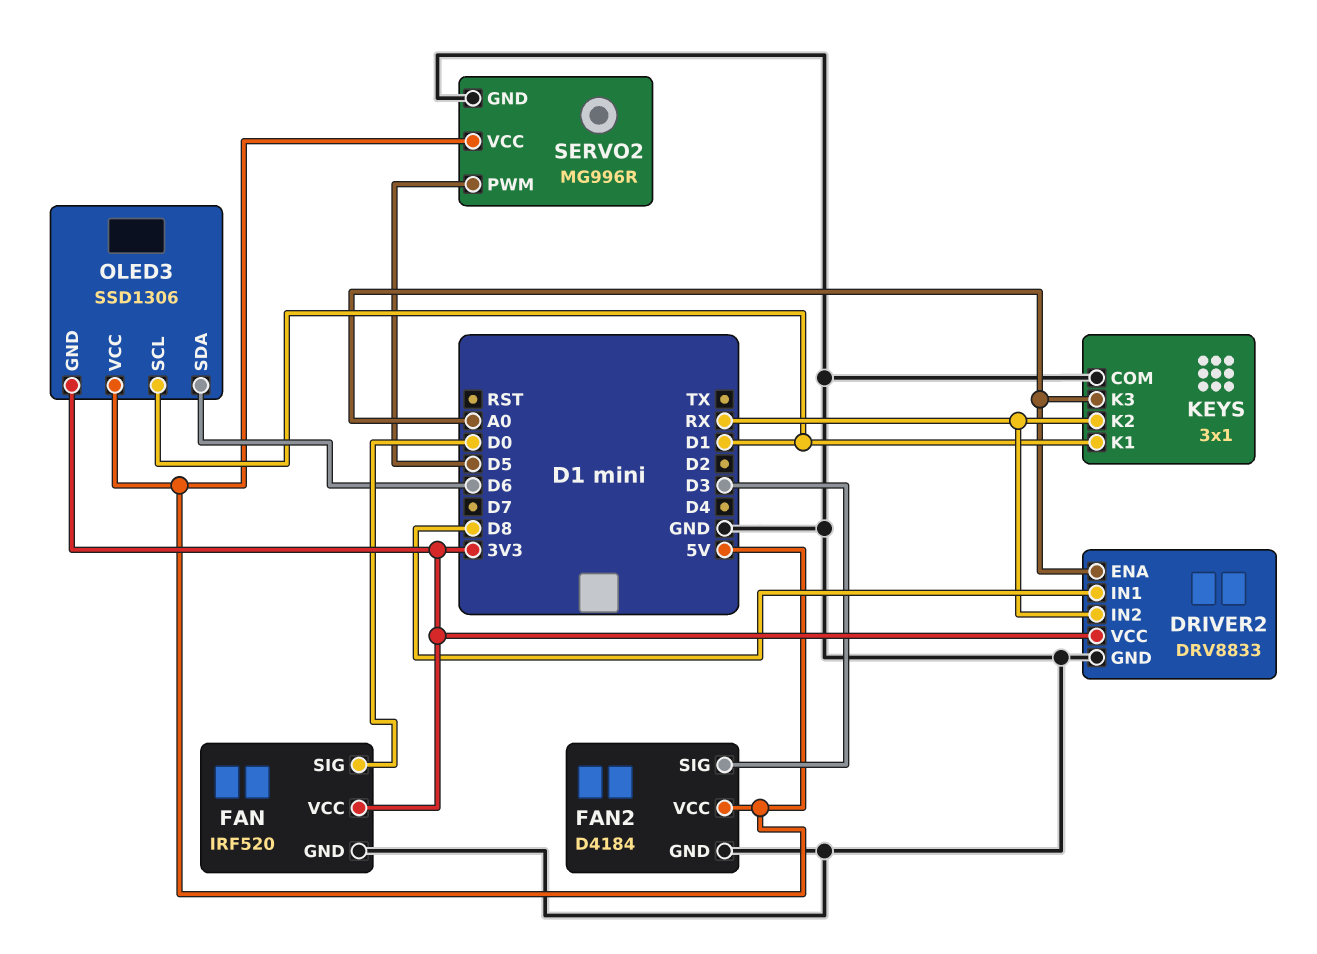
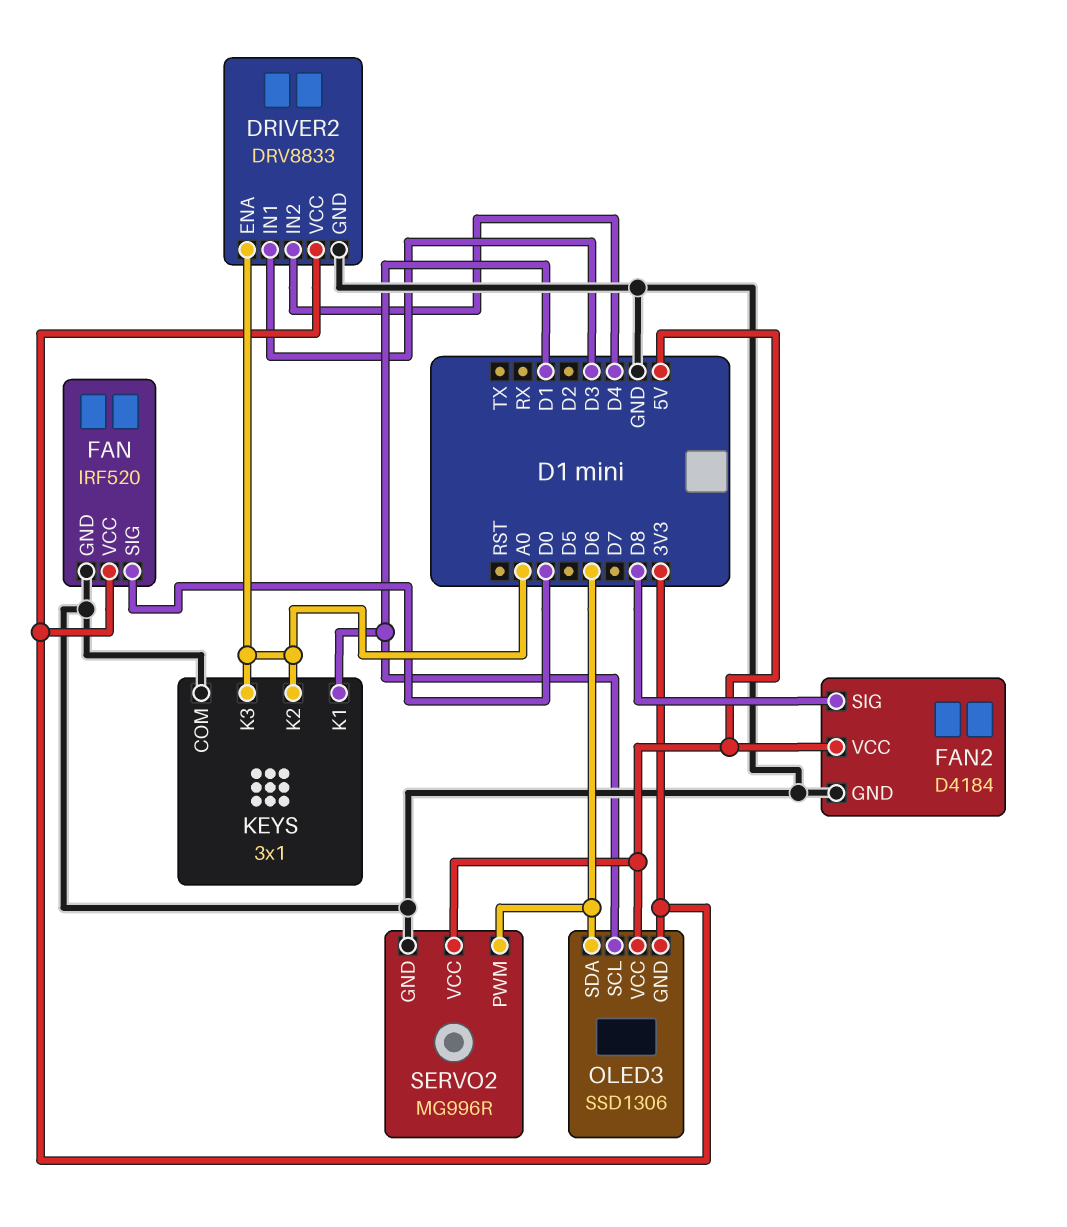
DRIVER2 pin IN1: D8 -> D3
DRIVER2 pin IN2: RX -> D4
FAN2 pin SIG: D3 -> D8
KEYS pin K2: RX -> A0
SERVO2 pin PWM: D5 -> D6

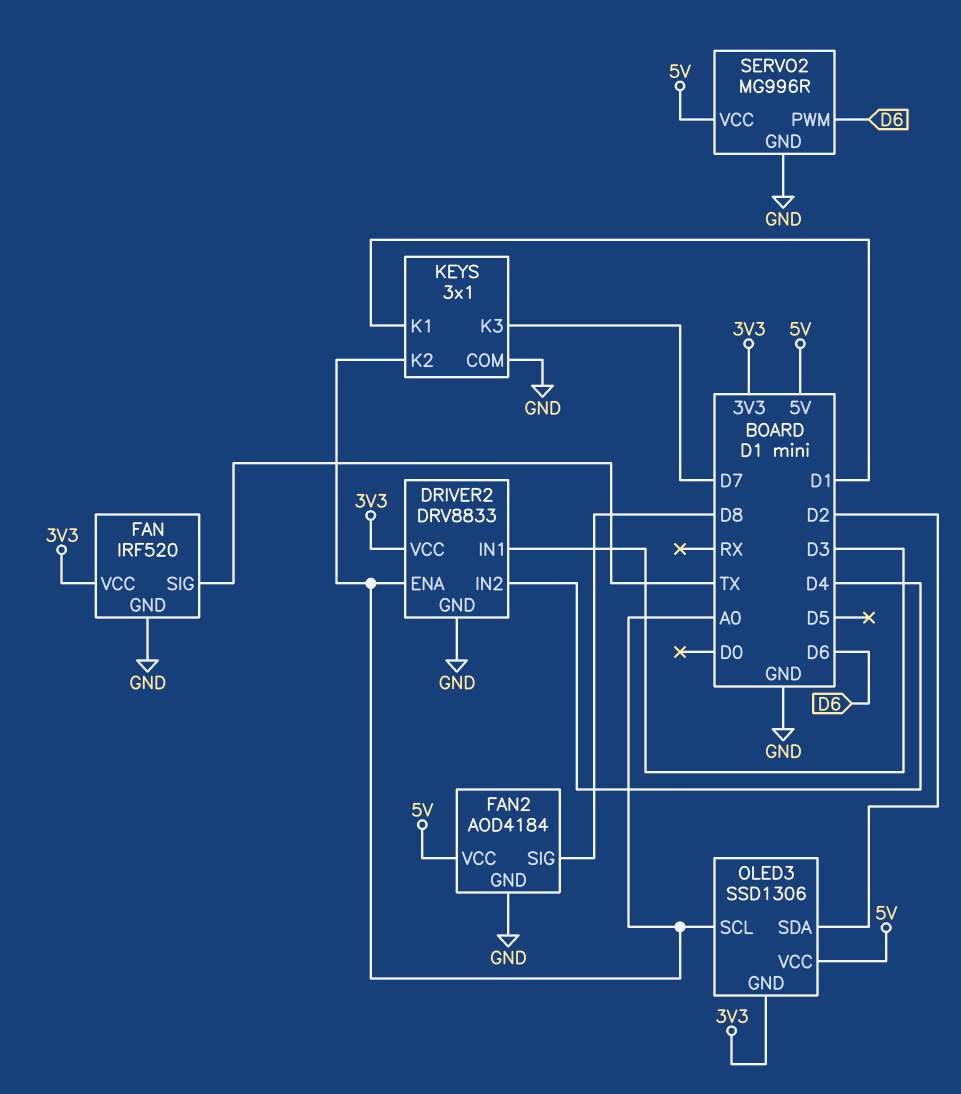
FAN pin SIG: D0 -> TX
FAN2: D4184 -> AOD4184
KEYS pin K3: A0 -> D7
OLED3 pin SCL: D1 -> A0
OLED3 pin SDA: D6 -> D2

